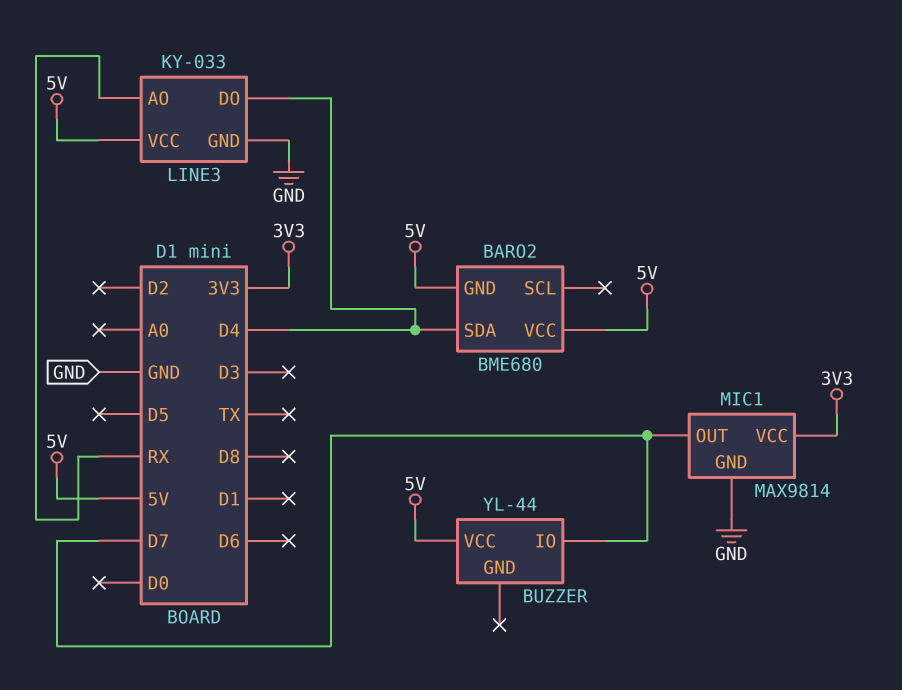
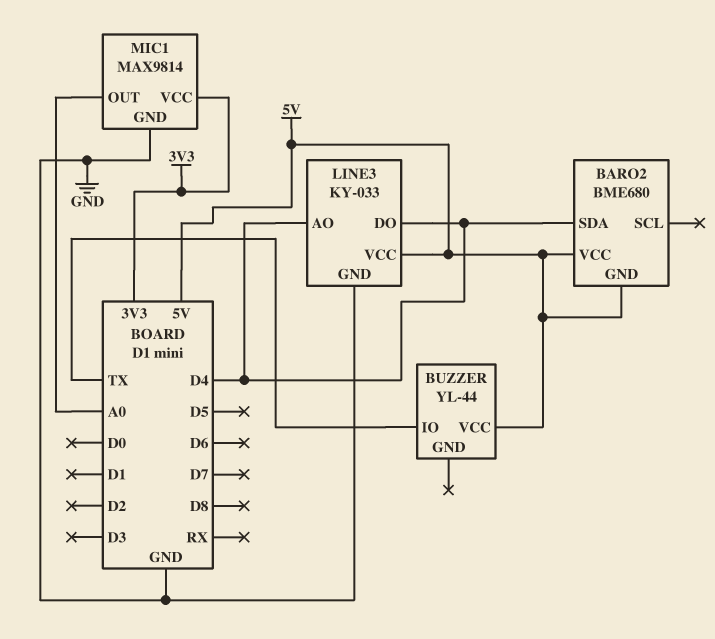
BUZZER pin IO: D7 -> TX
LINE3 pin AO: RX -> D4
MIC1 pin OUT: D7 -> A0

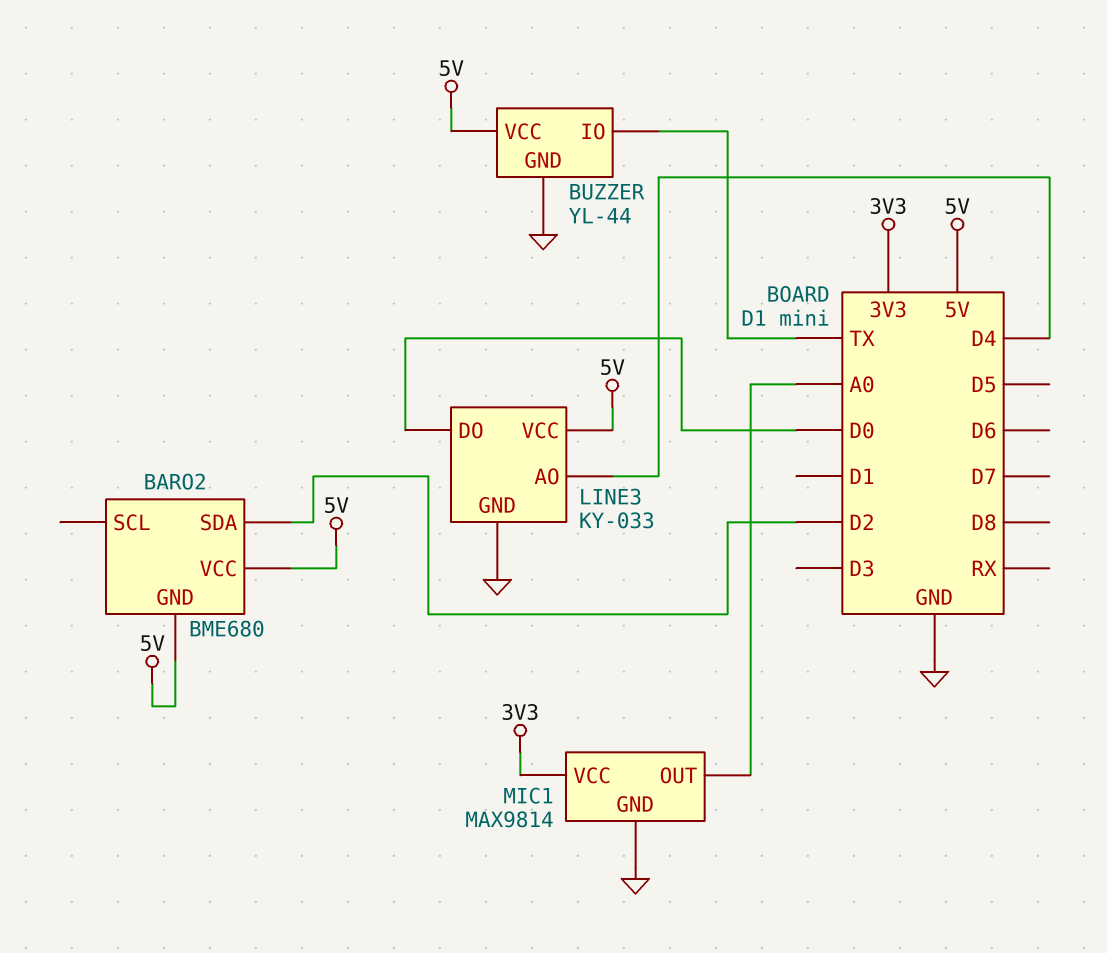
BARO2 pin SDA: D4 -> D2
BUZZER pin GND: none -> GND
LINE3 pin DO: D4 -> D0

